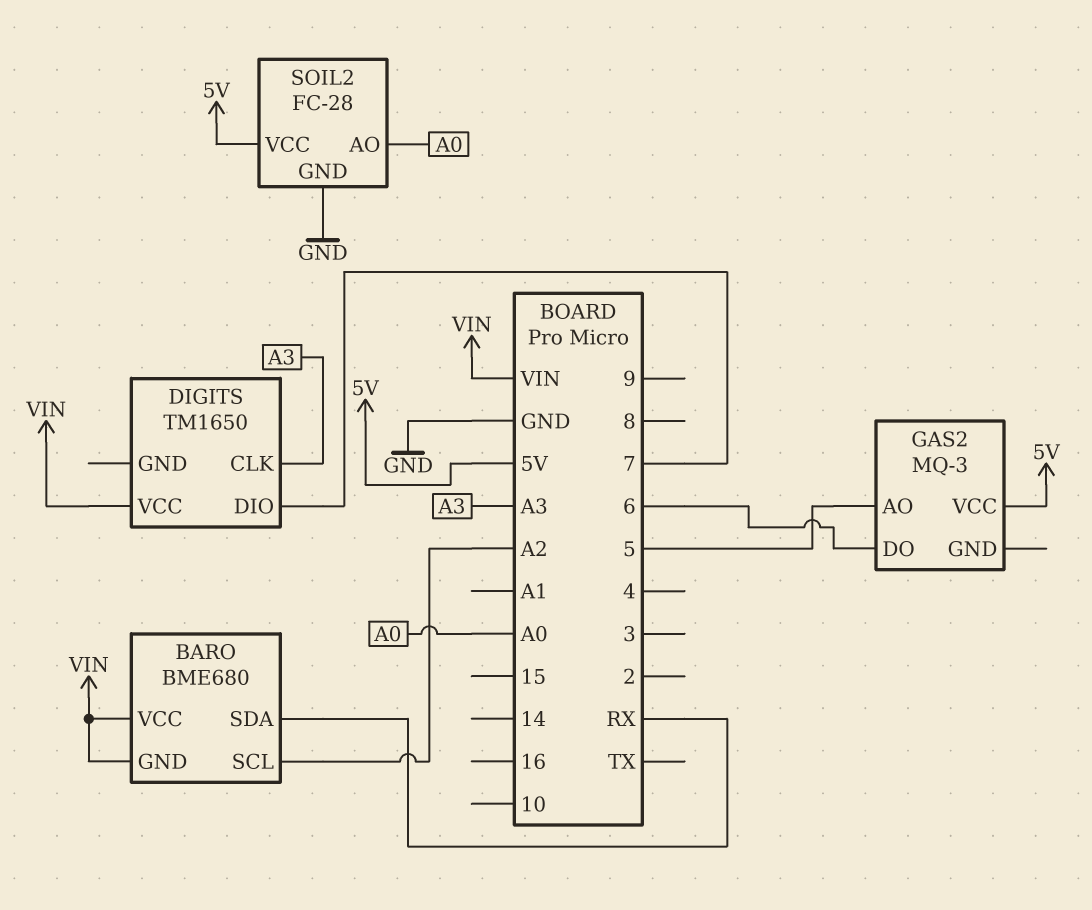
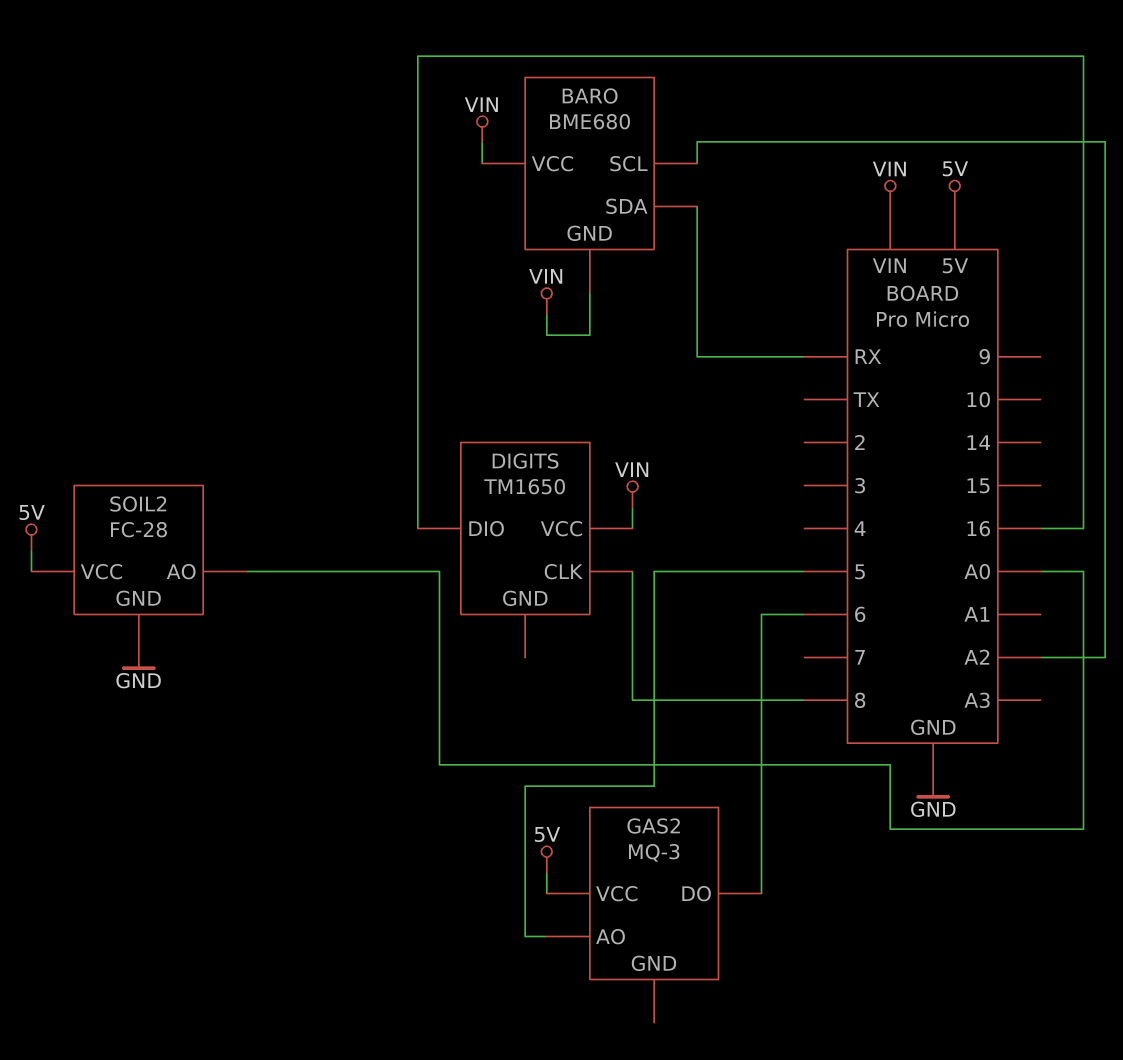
DIGITS pin CLK: A3 -> 8
DIGITS pin DIO: 7 -> 16

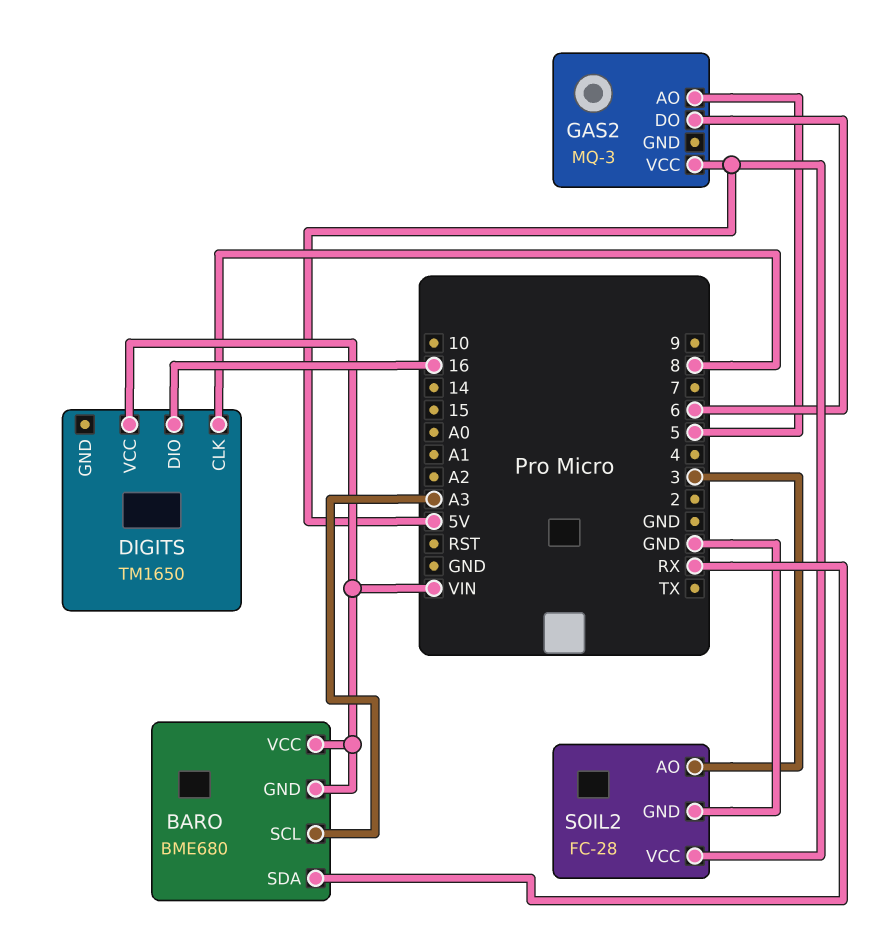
BARO pin SCL: A2 -> A3
SOIL2 pin AO: A0 -> 3

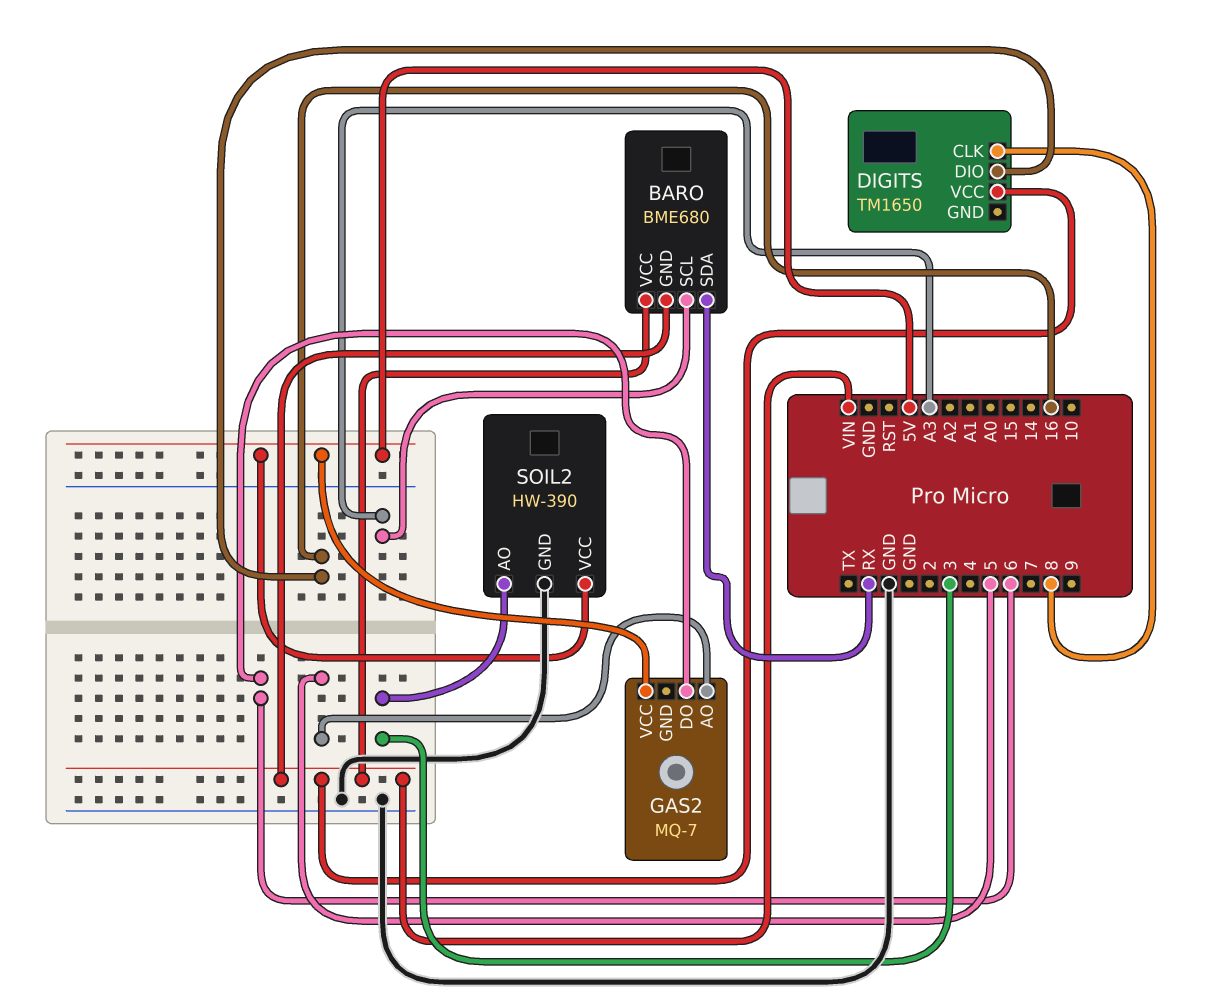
GAS2: MQ-3 -> MQ-7
SOIL2: FC-28 -> HW-390

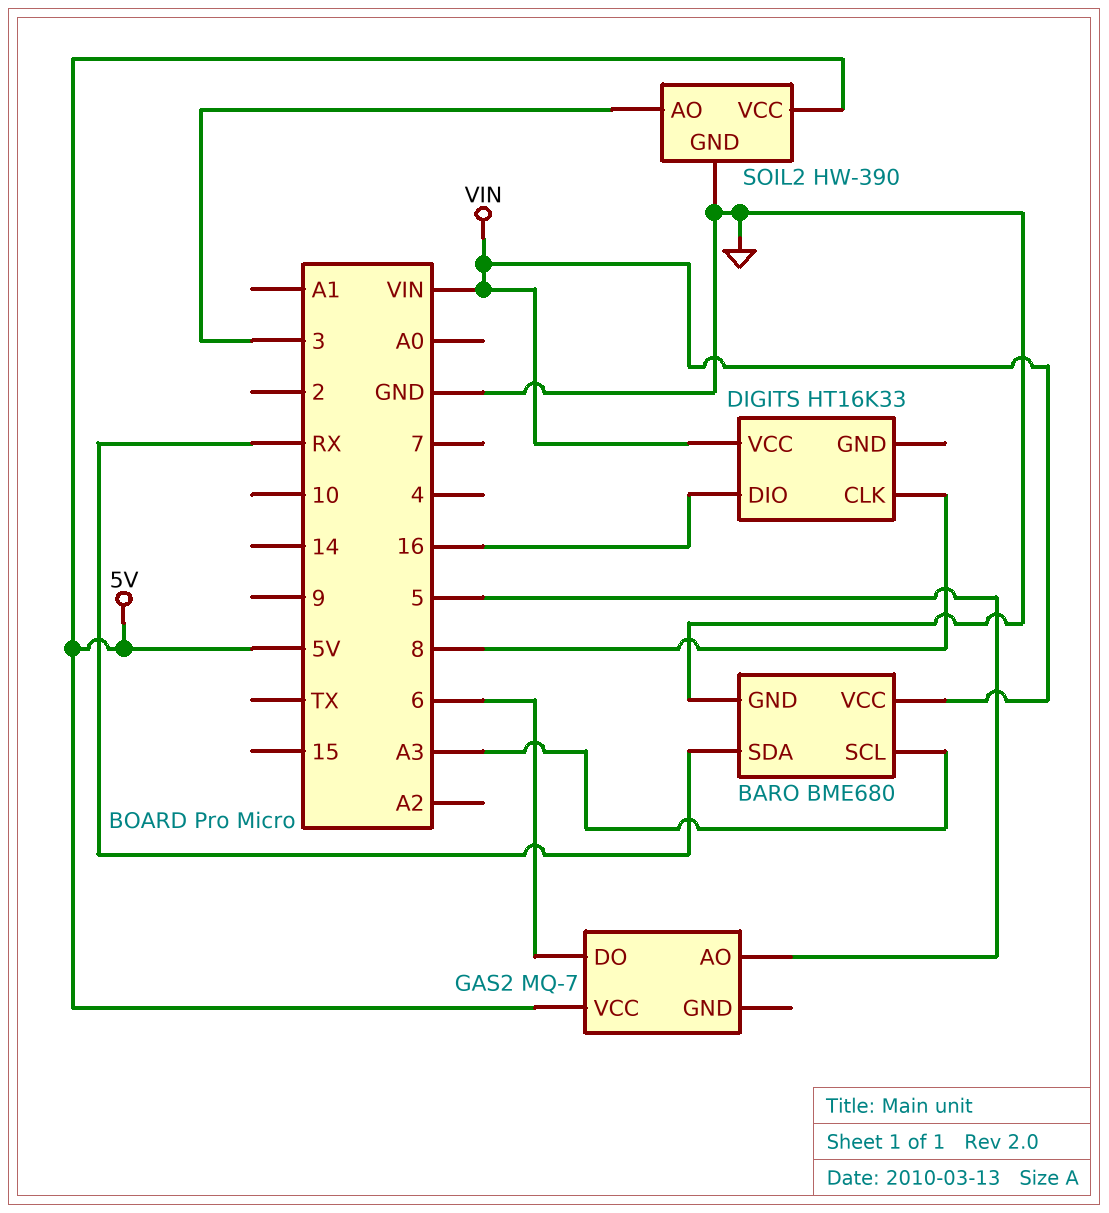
BARO pin GND: VIN -> GND
DIGITS: TM1650 -> HT16K33

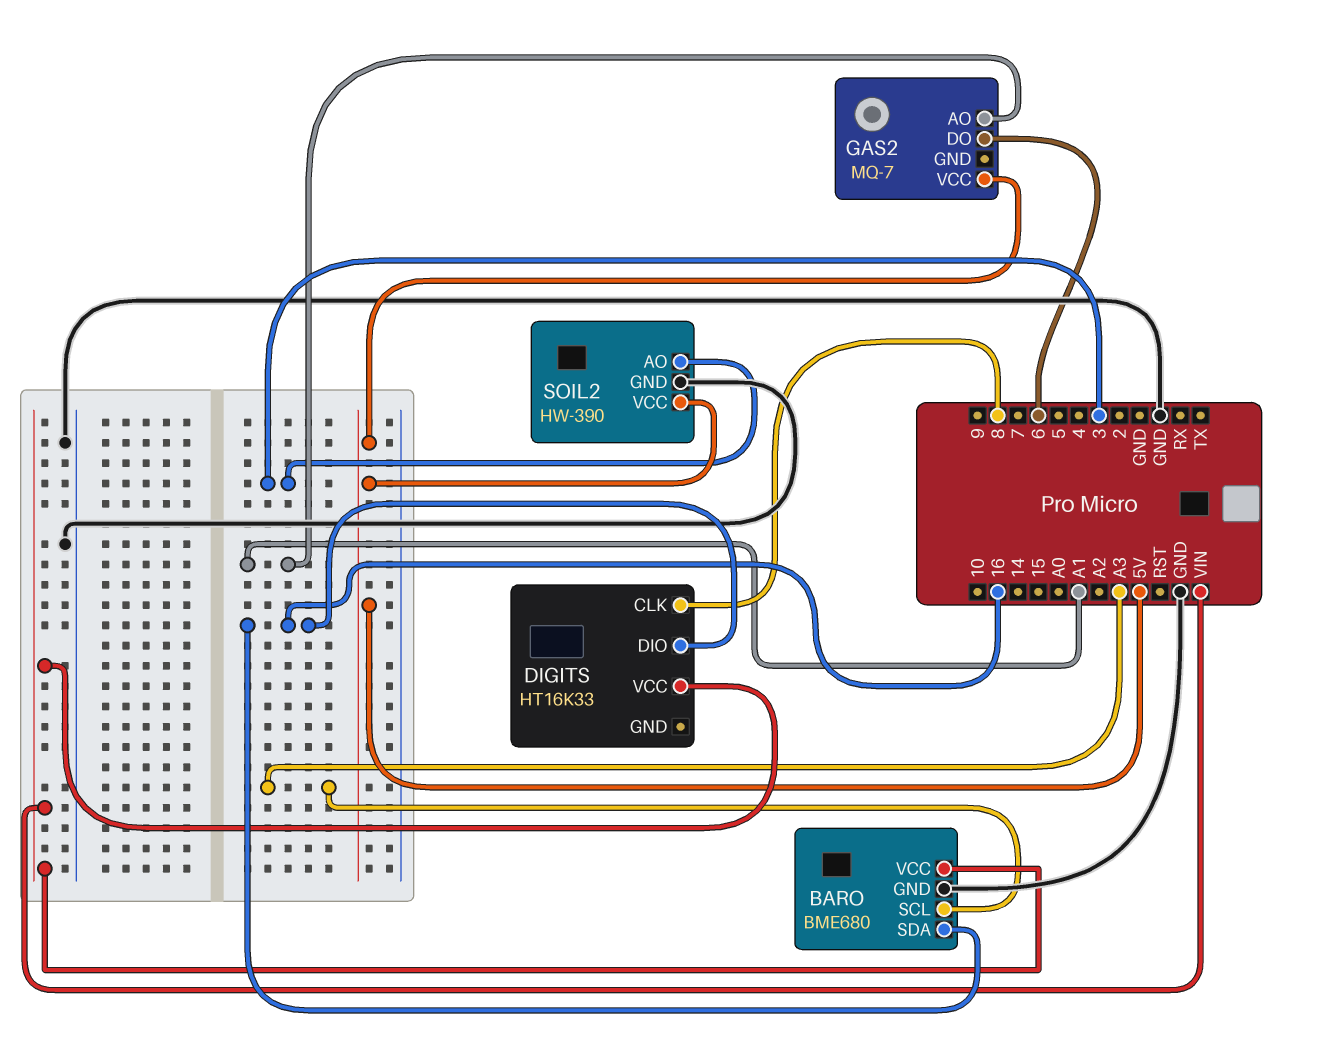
BARO pin SDA: RX -> 16
GAS2 pin AO: 5 -> A1

